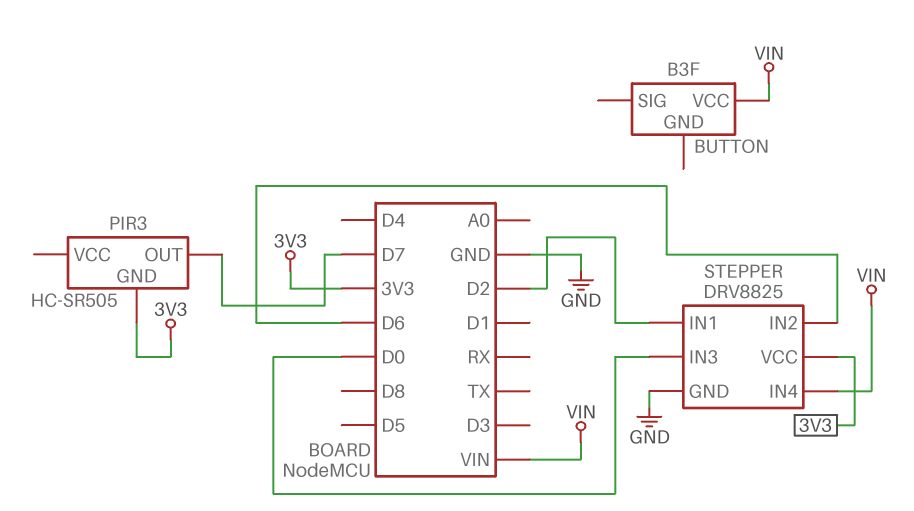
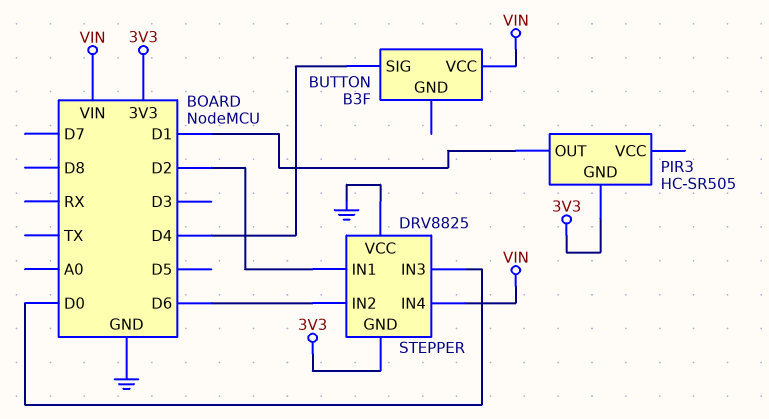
BUTTON pin SIG: none -> D4
PIR3 pin OUT: D7 -> D1
STEPPER pin GND: GND -> 3V3
STEPPER pin VCC: 3V3 -> GND

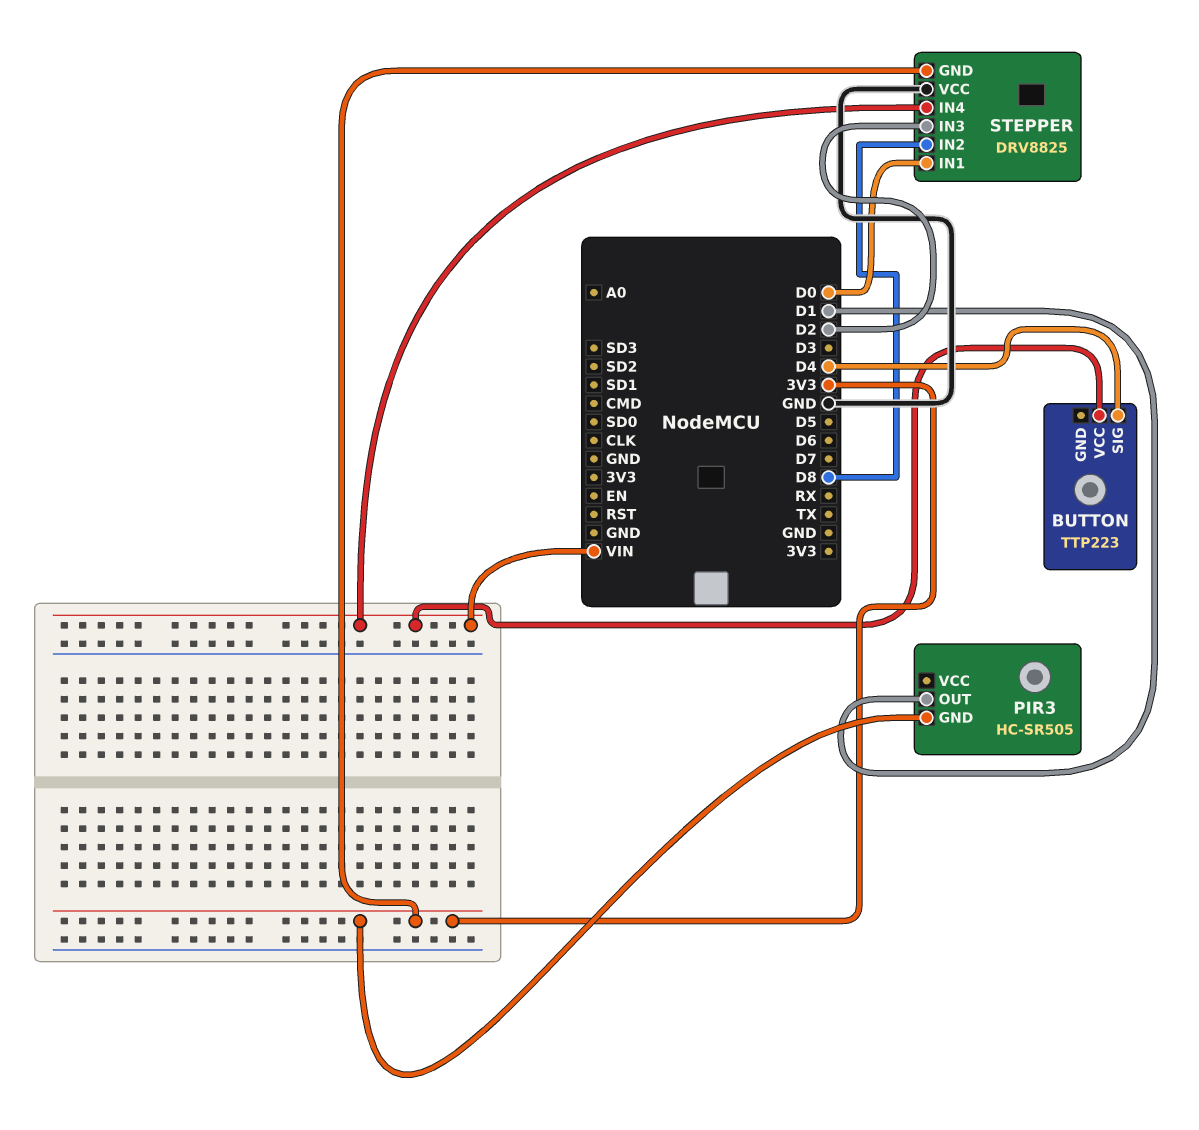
BUTTON: B3F -> TTP223
STEPPER pin IN1: D2 -> D0
STEPPER pin IN2: D6 -> D8
STEPPER pin IN3: D0 -> D2

